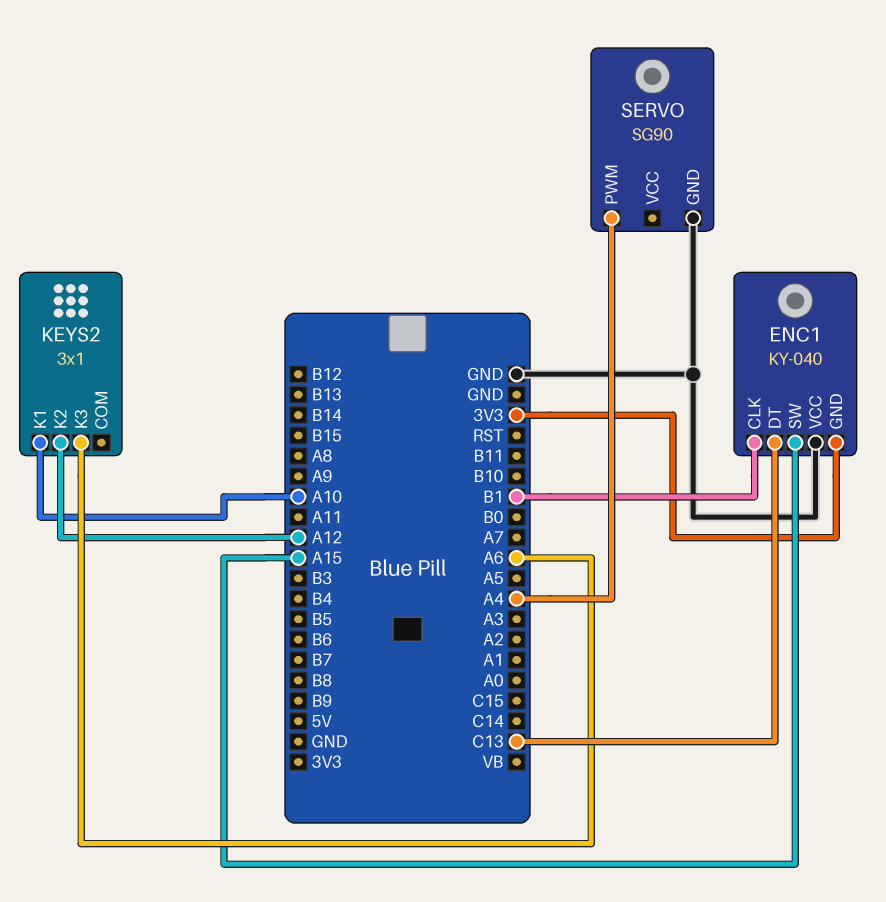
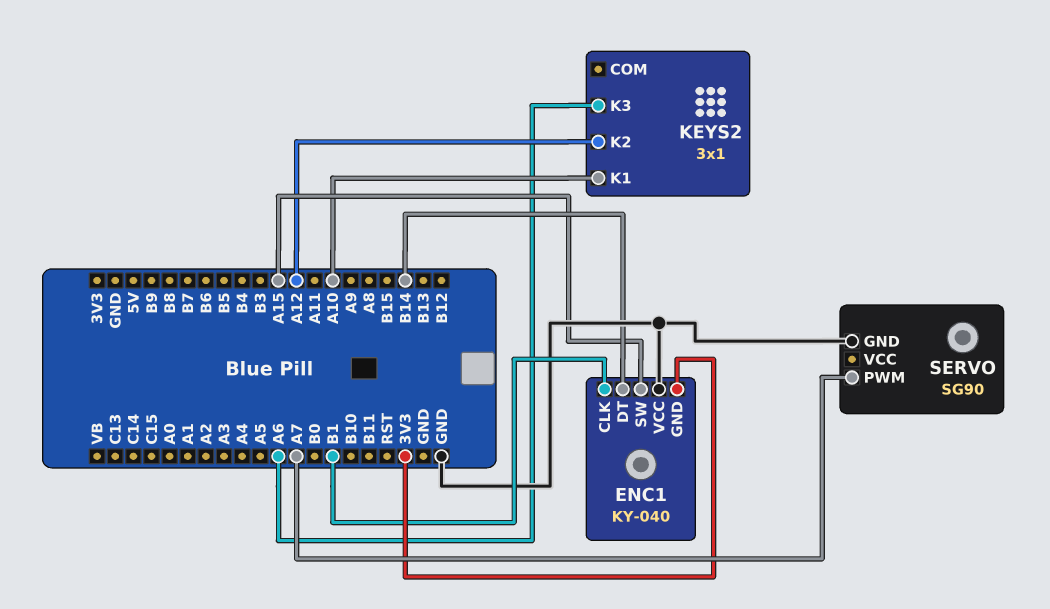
ENC1 pin DT: C13 -> B14
SERVO pin PWM: A4 -> A7

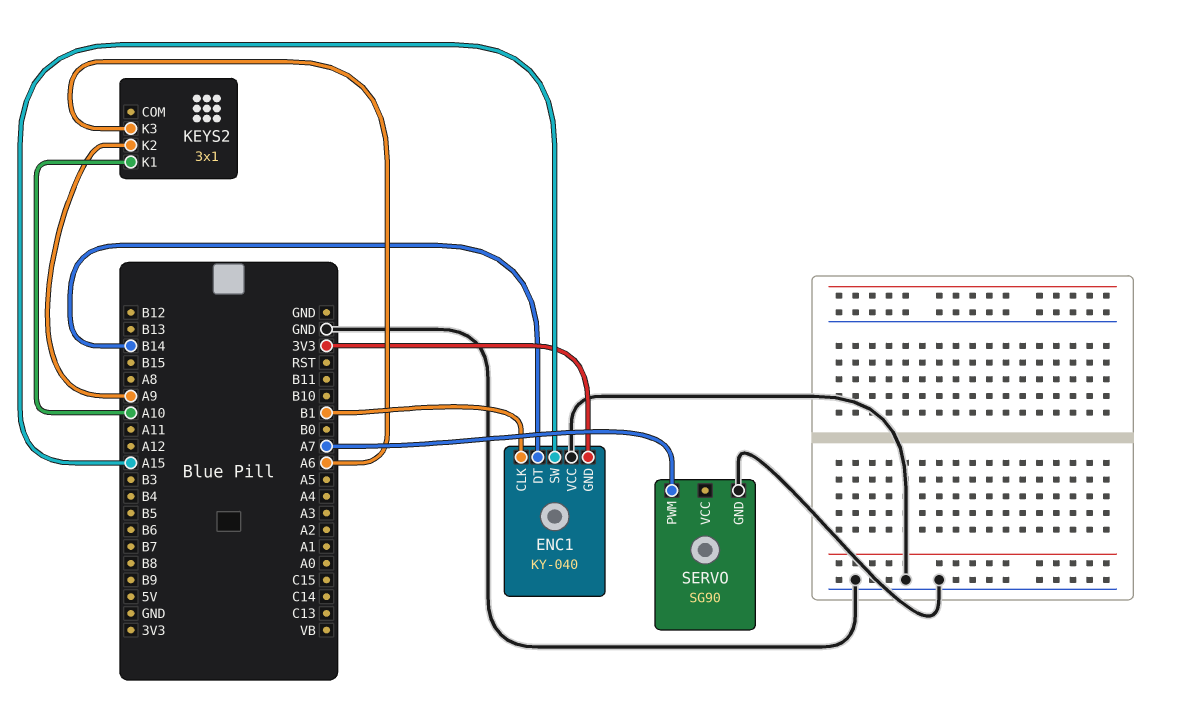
KEYS2 pin K2: A12 -> A9

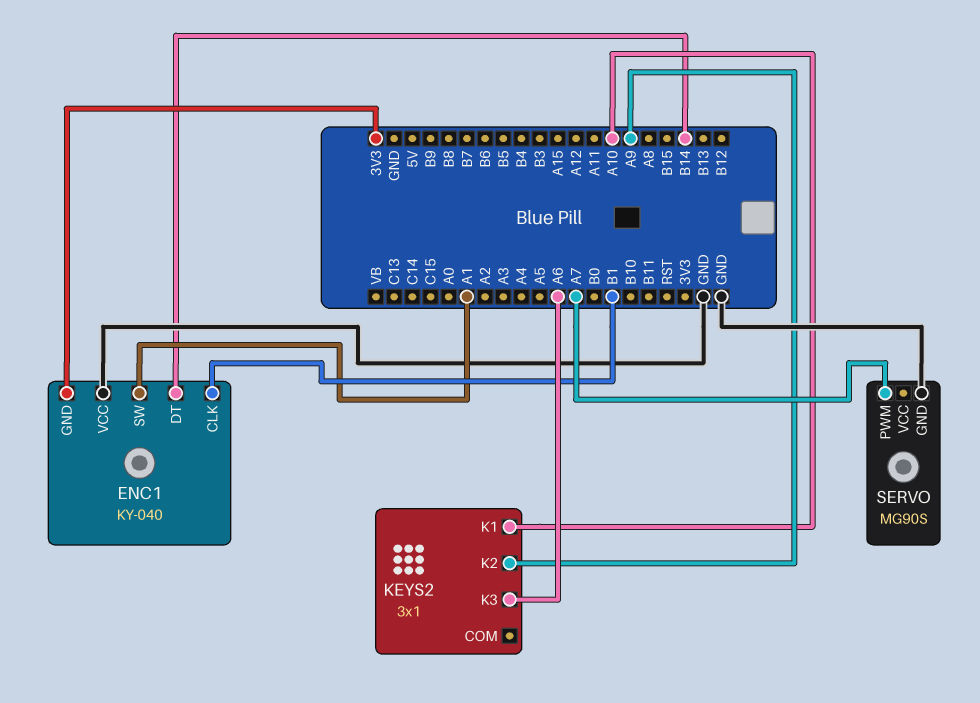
ENC1 pin SW: A15 -> A1
SERVO: SG90 -> MG90S

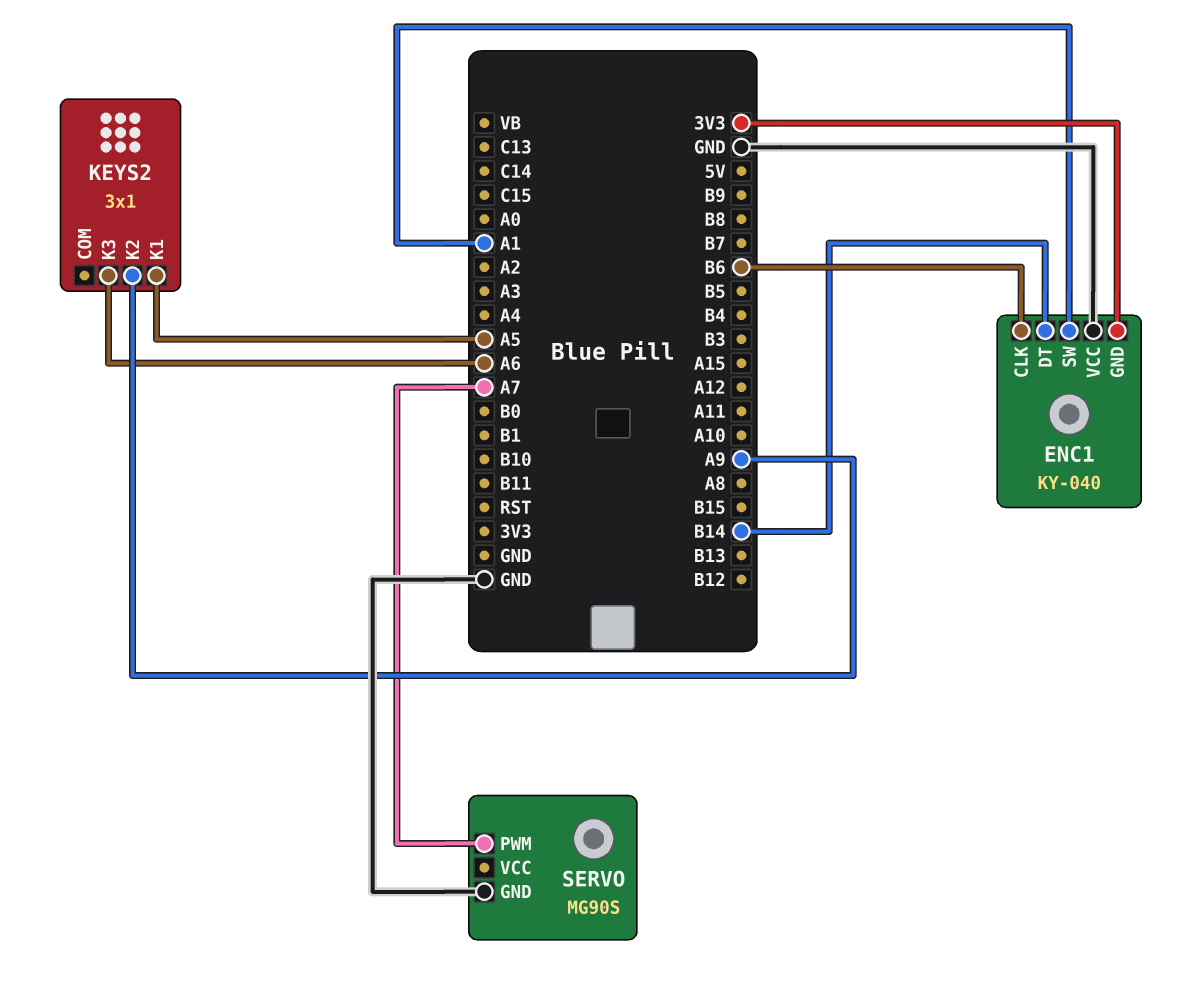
ENC1 pin CLK: B1 -> B6
KEYS2 pin K1: A10 -> A5

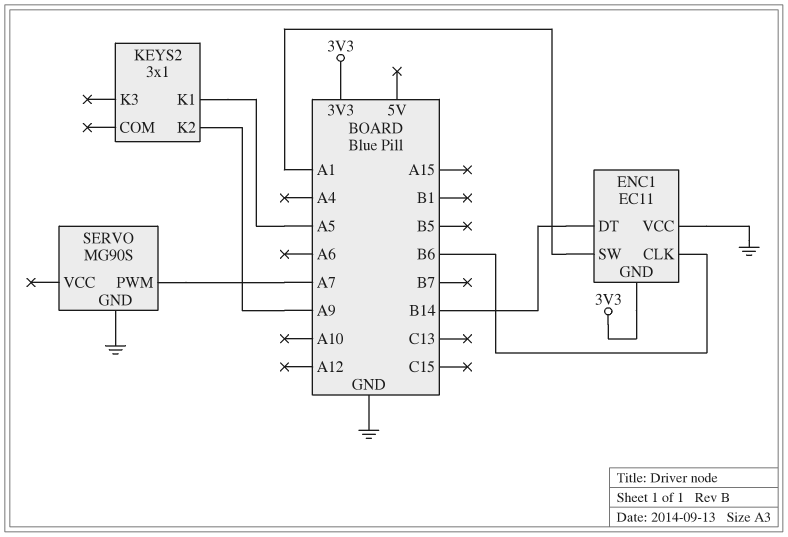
ENC1: KY-040 -> EC11
KEYS2 pin K3: A6 -> none

